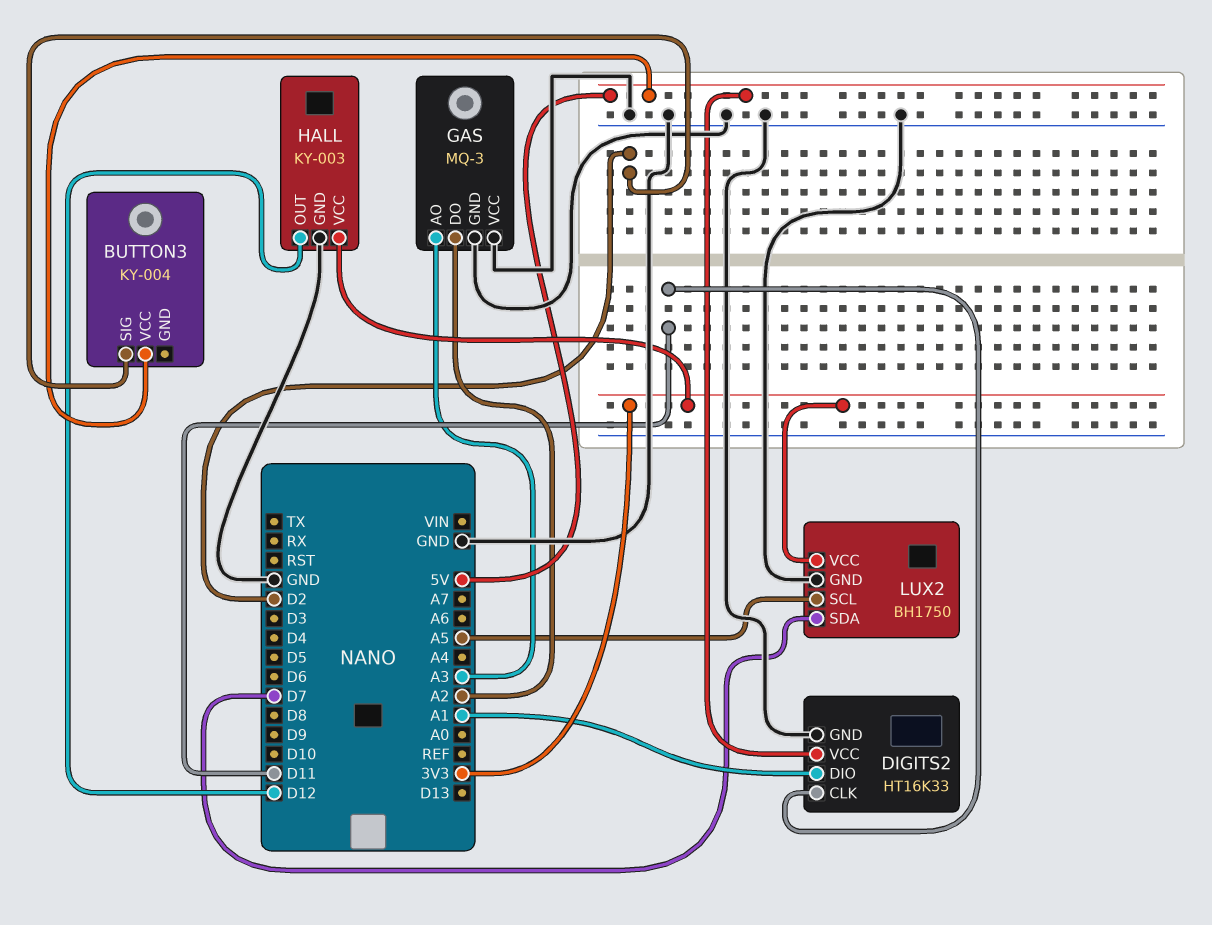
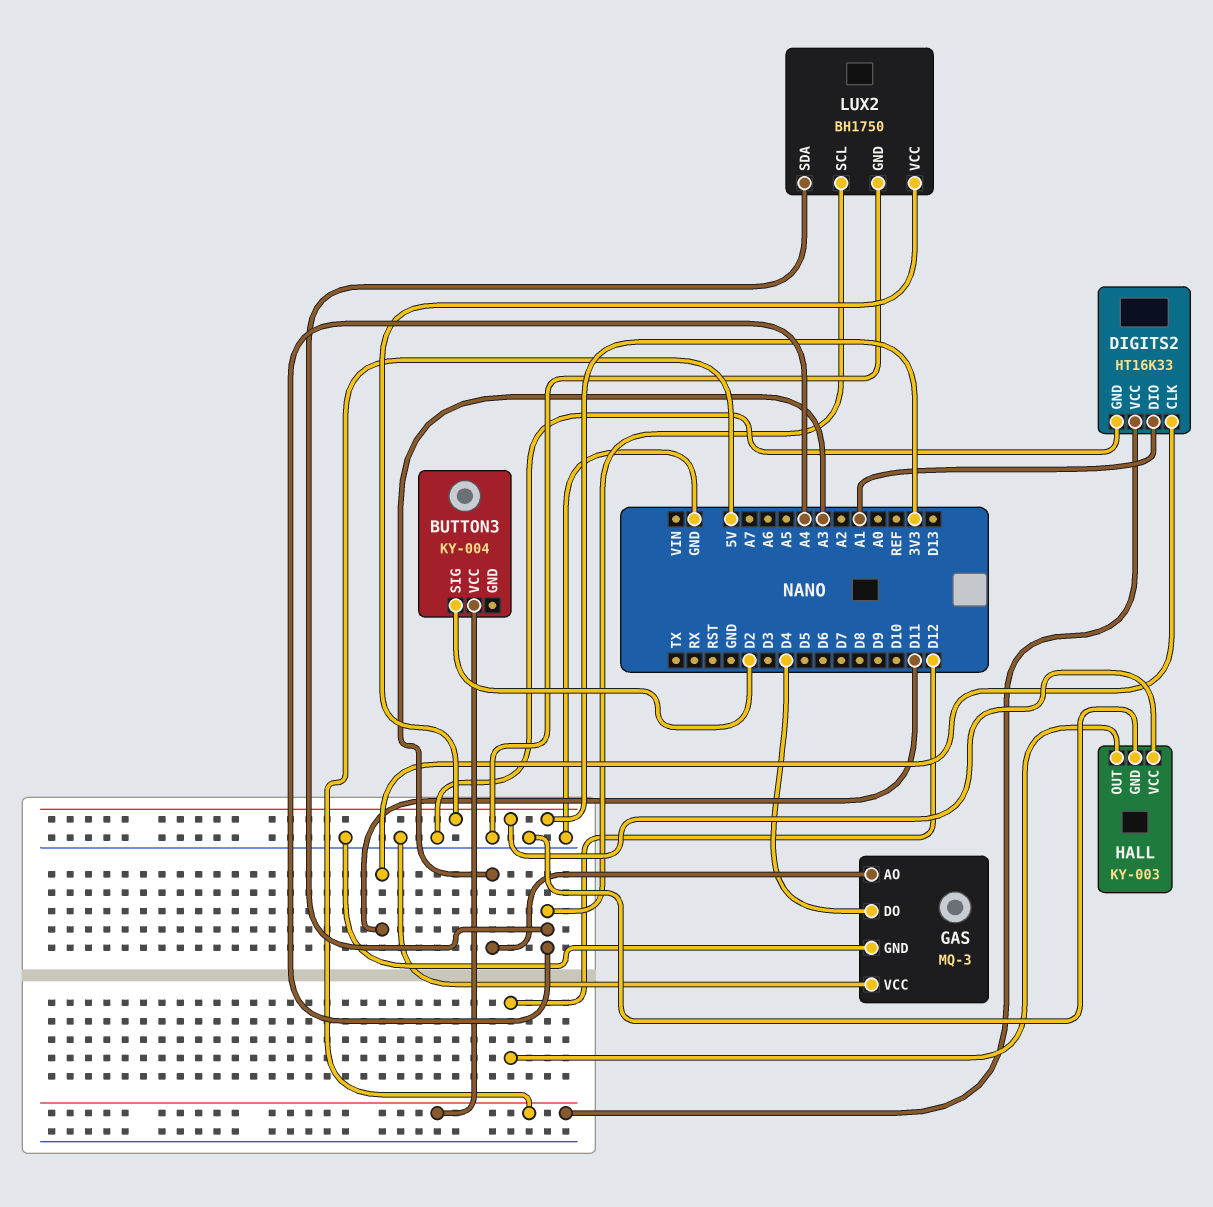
GAS pin DO: A2 -> D4
LUX2 pin SCL: A5 -> A4
LUX2 pin SDA: D7 -> A4

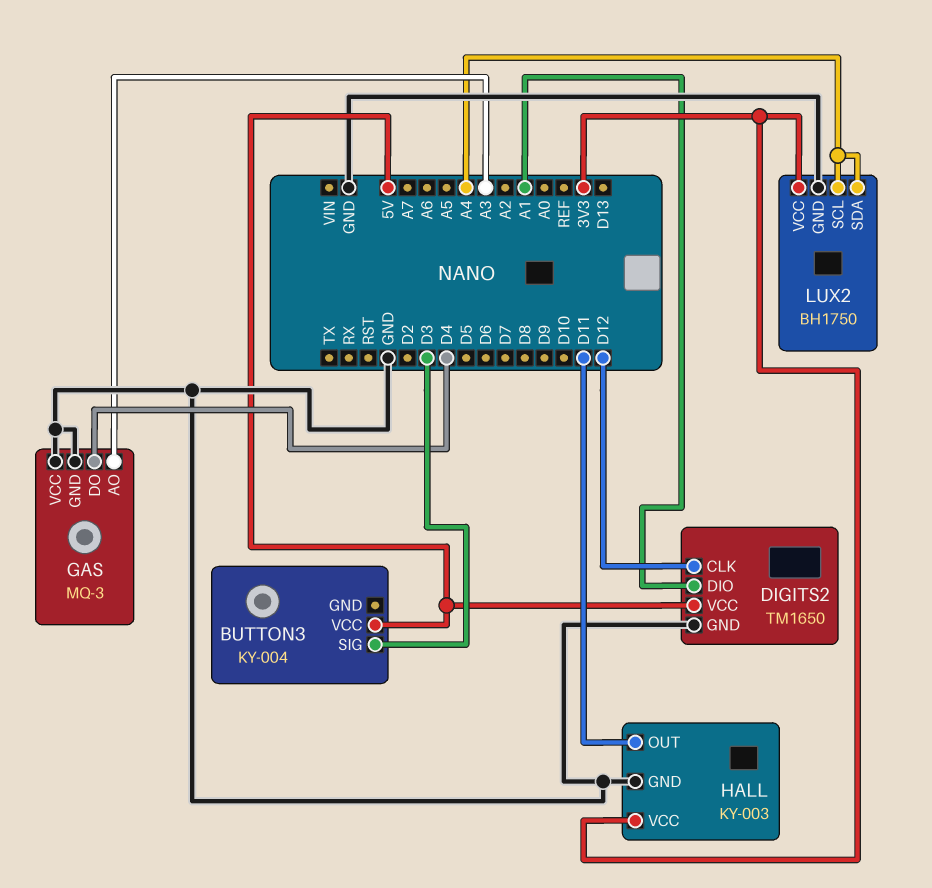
BUTTON3 pin SIG: D2 -> D3
DIGITS2: HT16K33 -> TM1650
DIGITS2 pin CLK: D11 -> D12
HALL pin OUT: D12 -> D11

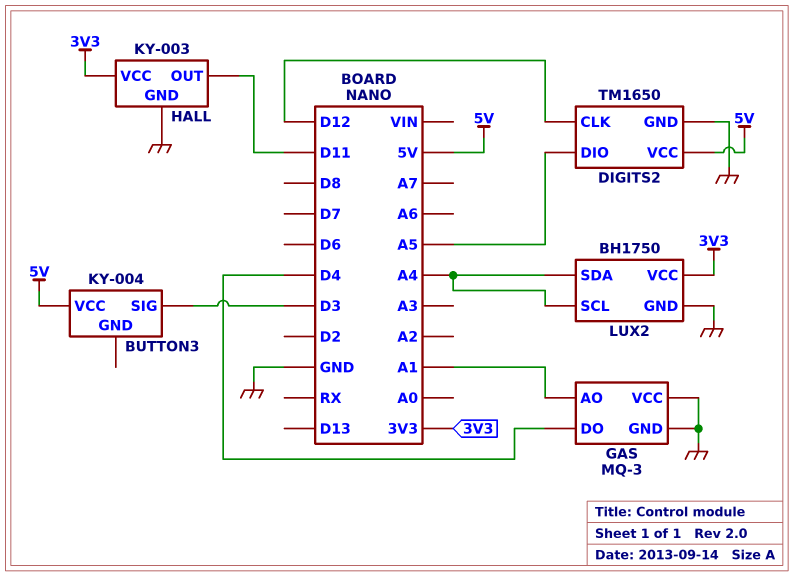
DIGITS2 pin DIO: A1 -> A5
GAS pin AO: A3 -> A1

